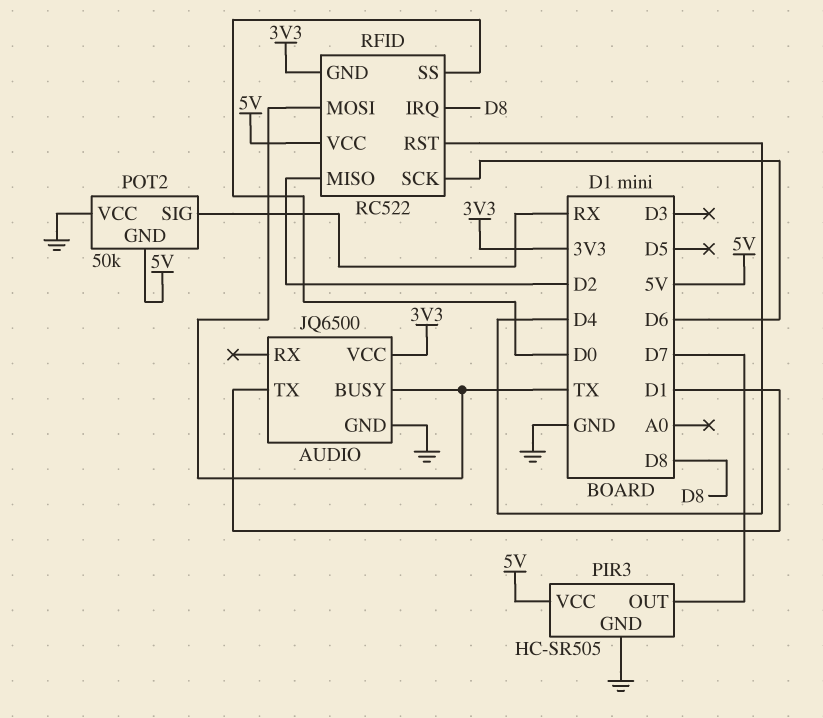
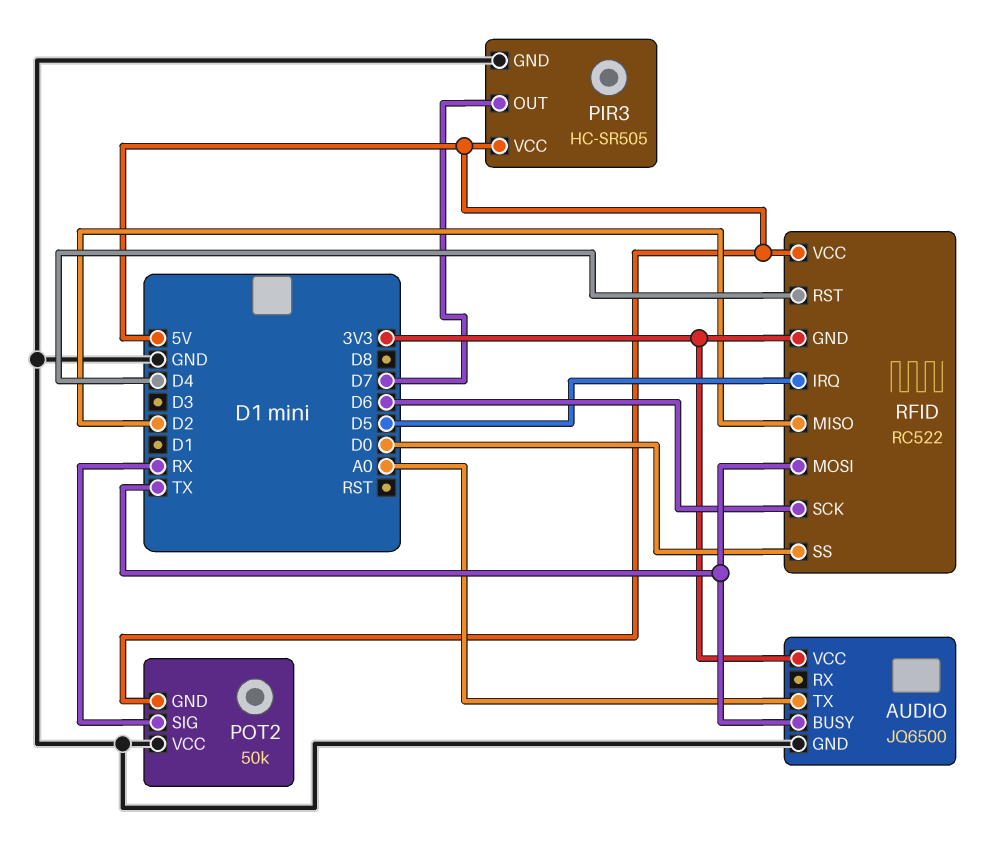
AUDIO pin TX: D1 -> A0
RFID pin IRQ: D8 -> D5

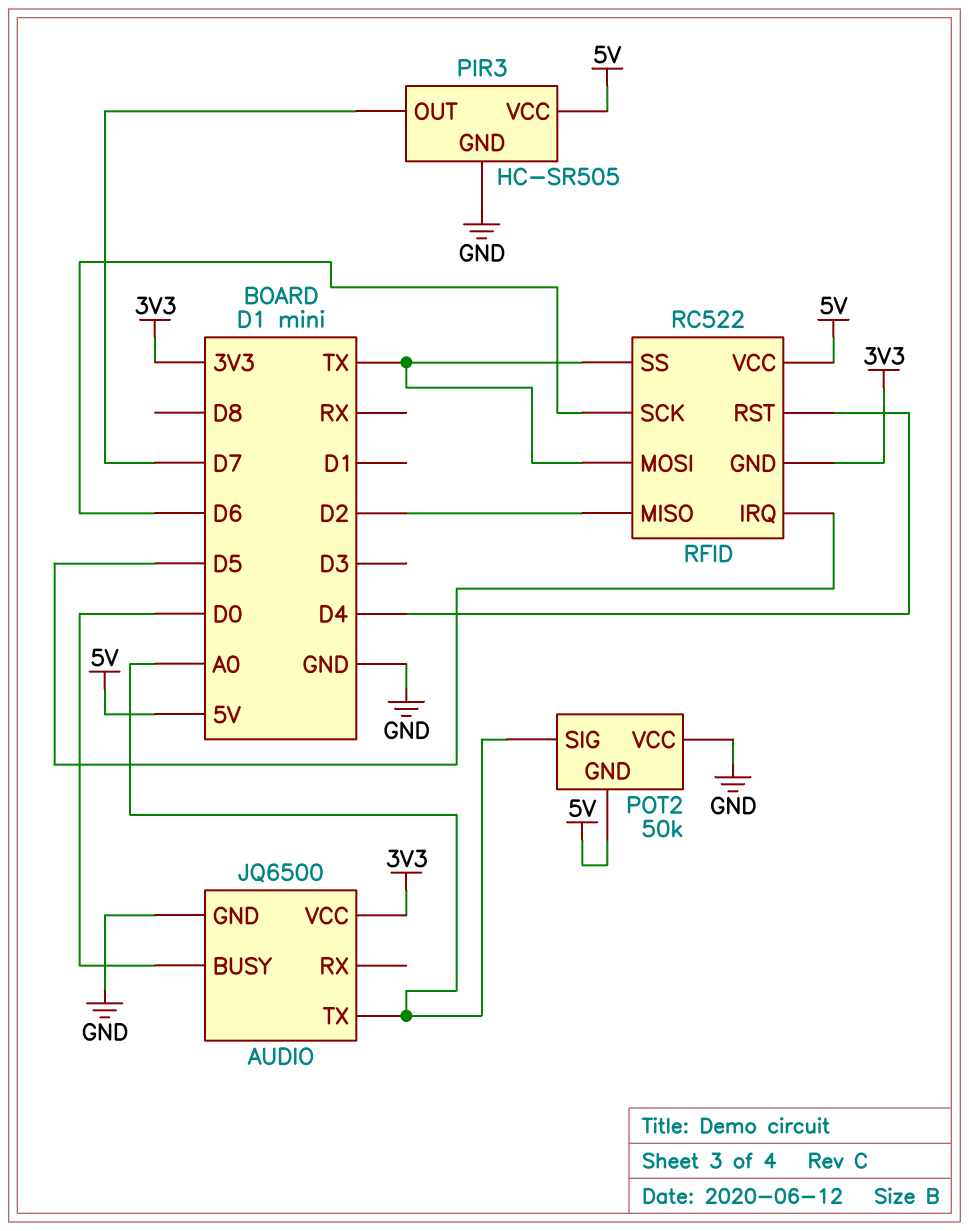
AUDIO pin BUSY: TX -> D0
POT2 pin SIG: RX -> A0
RFID pin SS: D0 -> TX

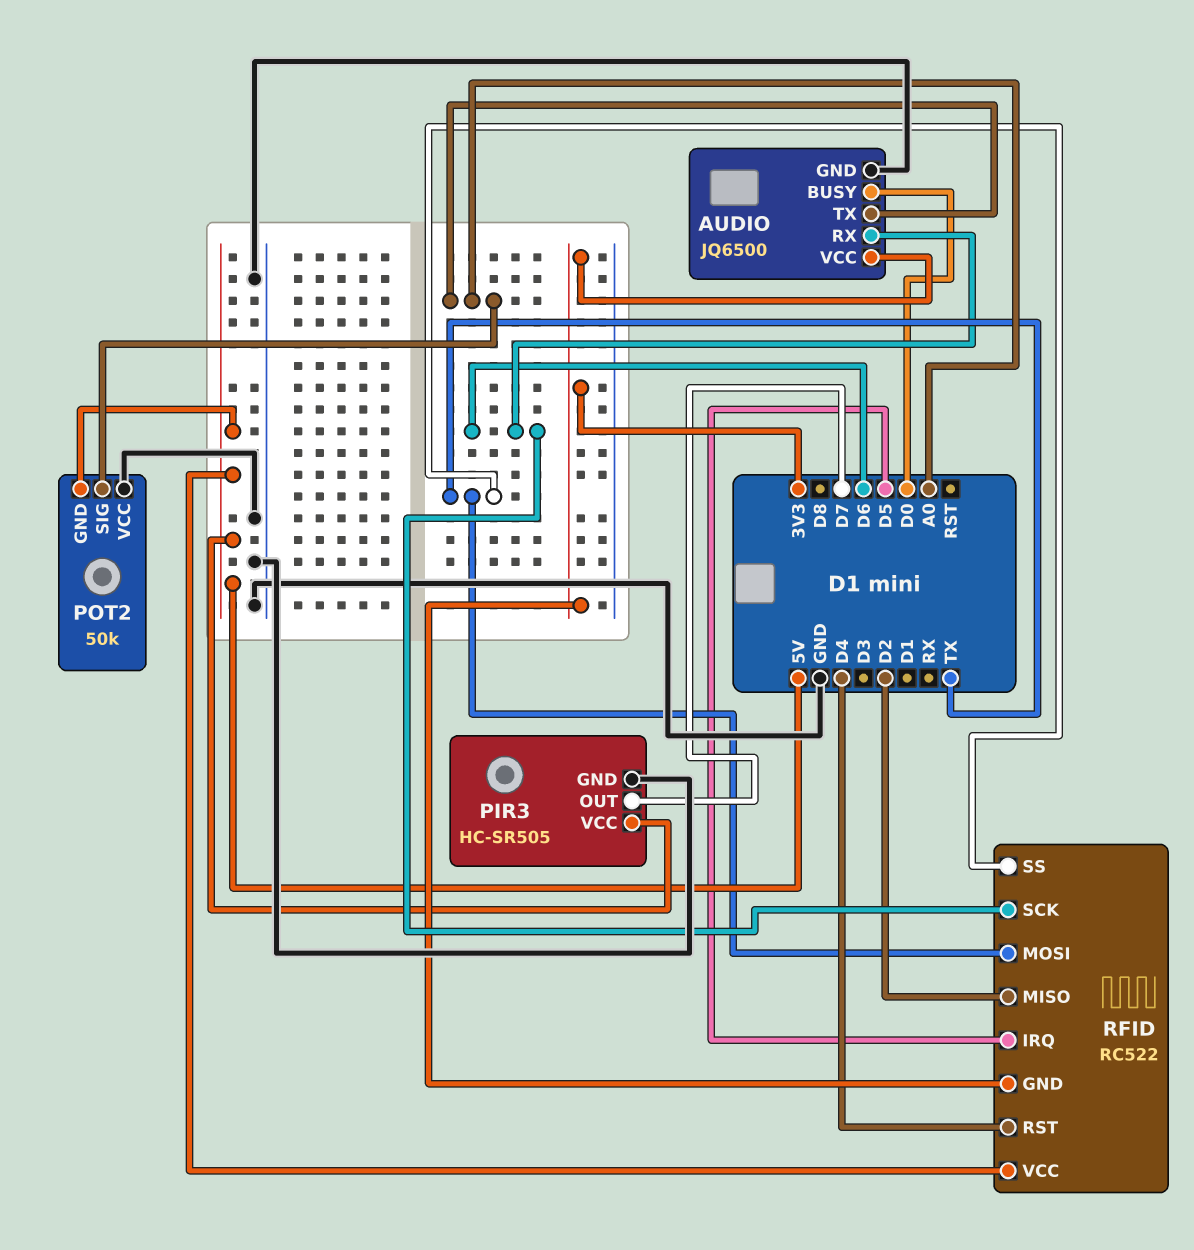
AUDIO pin RX: none -> D6

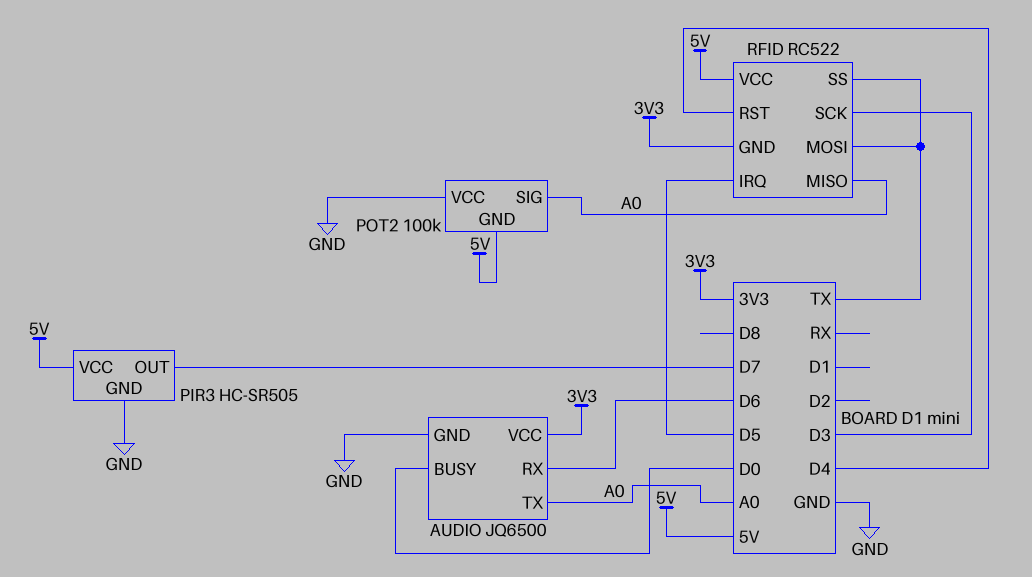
POT2: 50k -> 100k
RFID pin MISO: D2 -> A0
RFID pin SCK: D6 -> D3

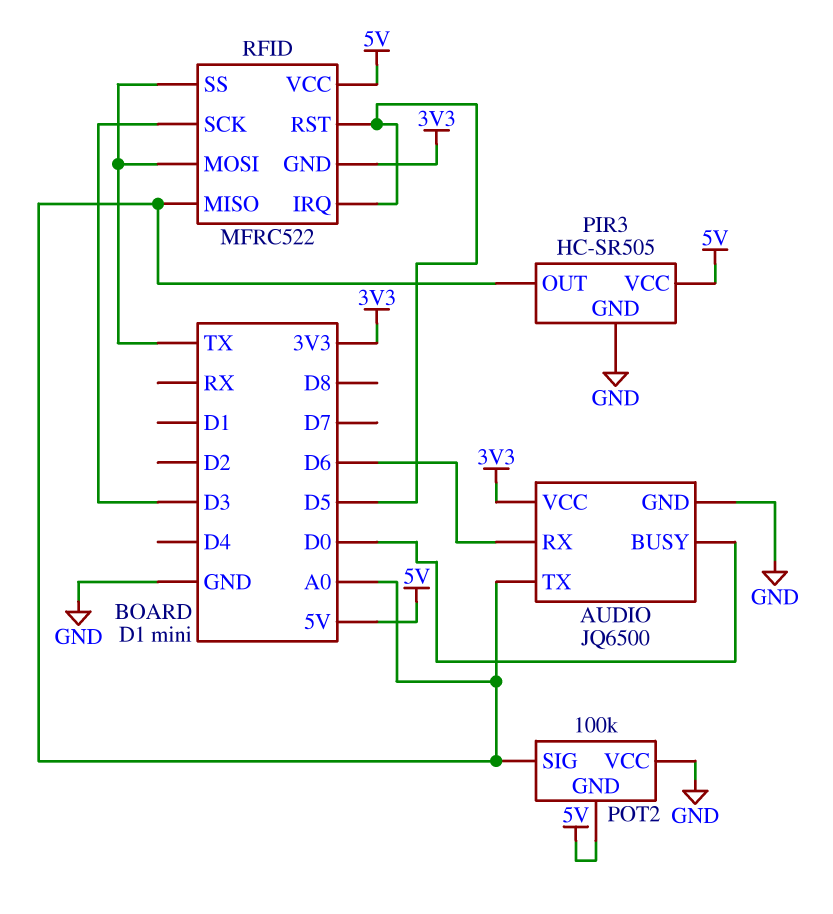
PIR3 pin OUT: D7 -> A0
RFID: RC522 -> MFRC522
RFID pin RST: D4 -> D5

